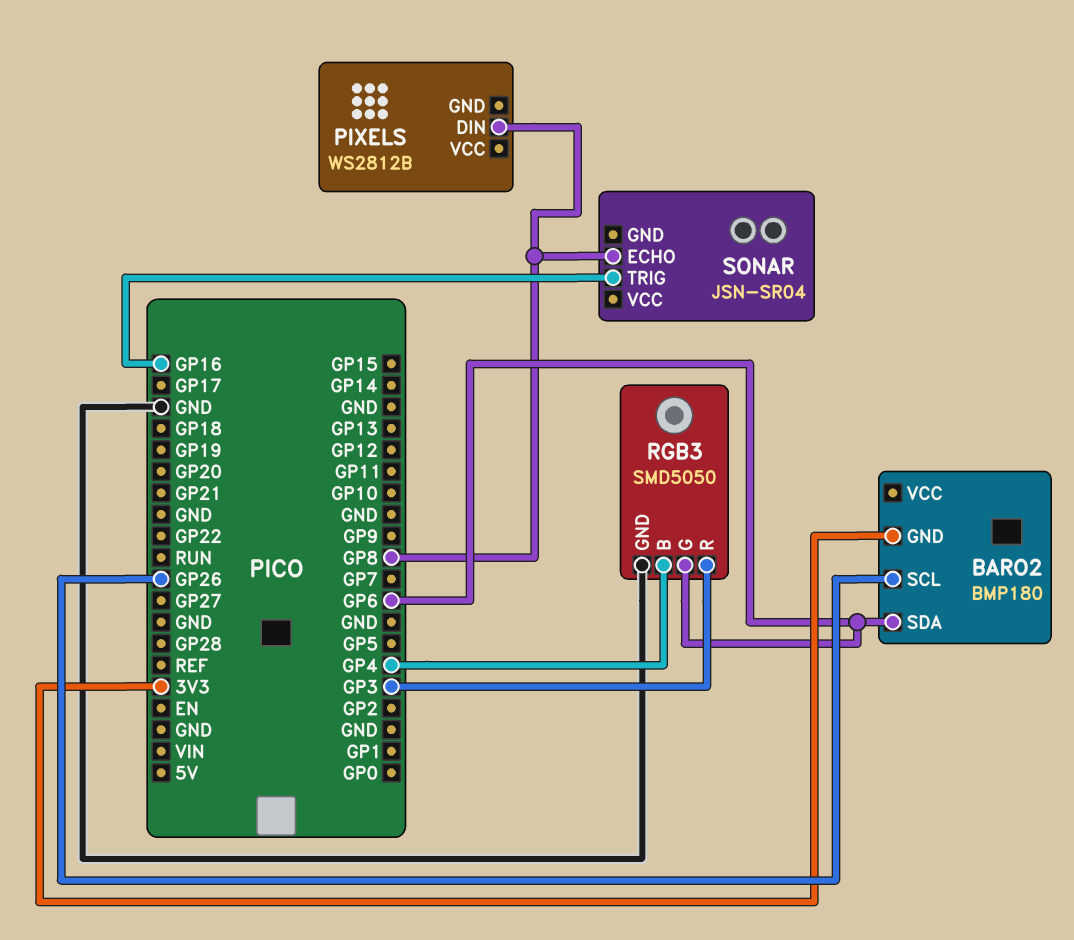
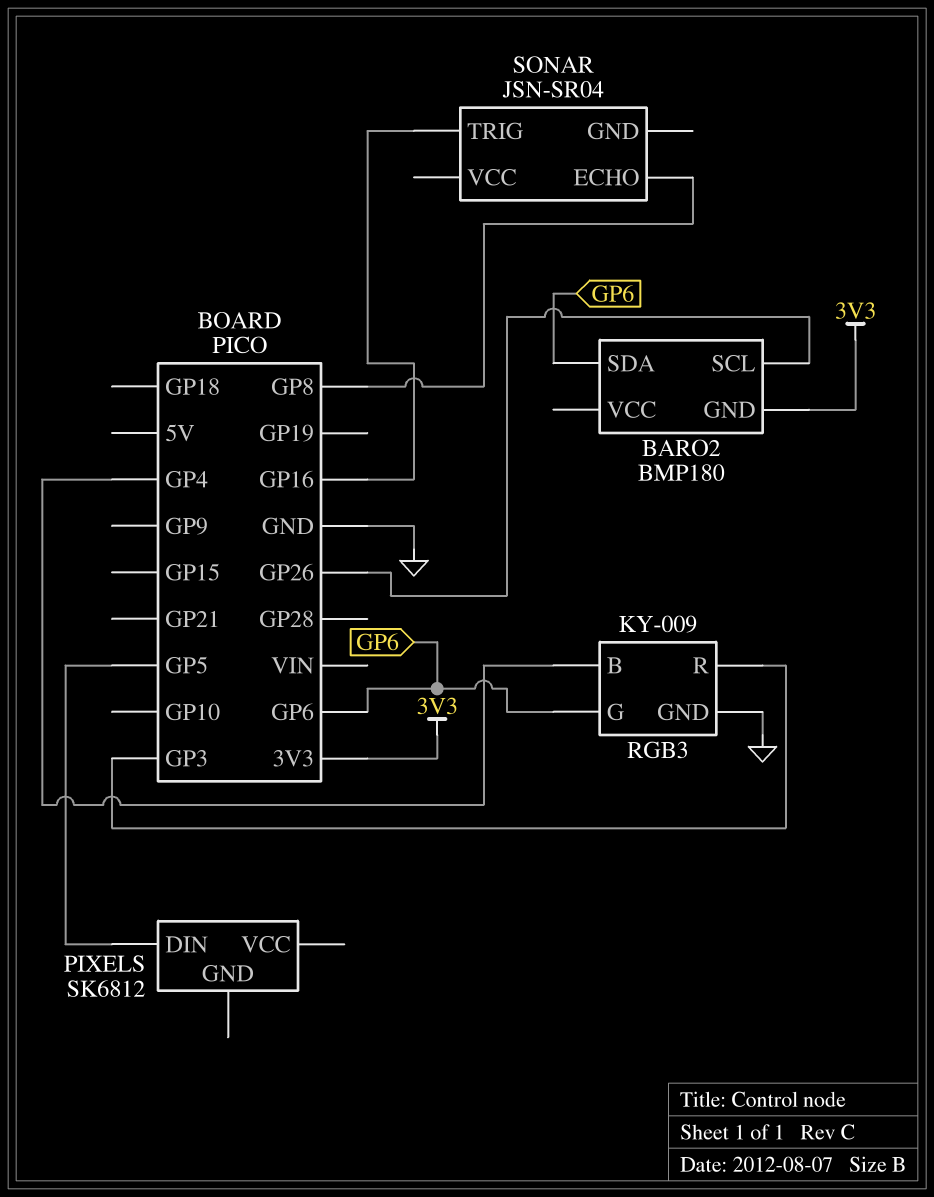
PIXELS: WS2812B -> SK6812
PIXELS pin DIN: GP8 -> GP5
RGB3: SMD5050 -> KY-009

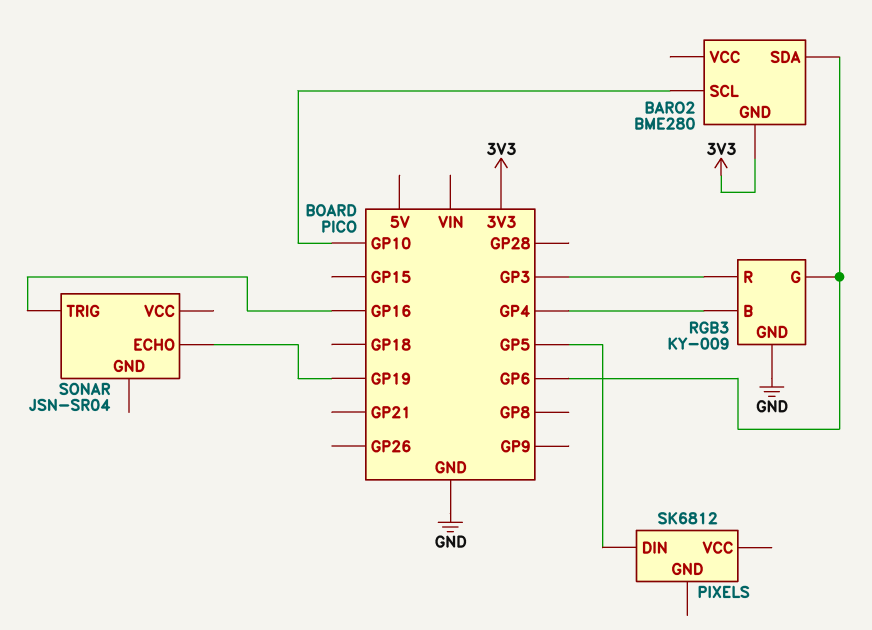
BARO2: BMP180 -> BME280
BARO2 pin SCL: GP26 -> GP10
SONAR pin ECHO: GP8 -> GP19

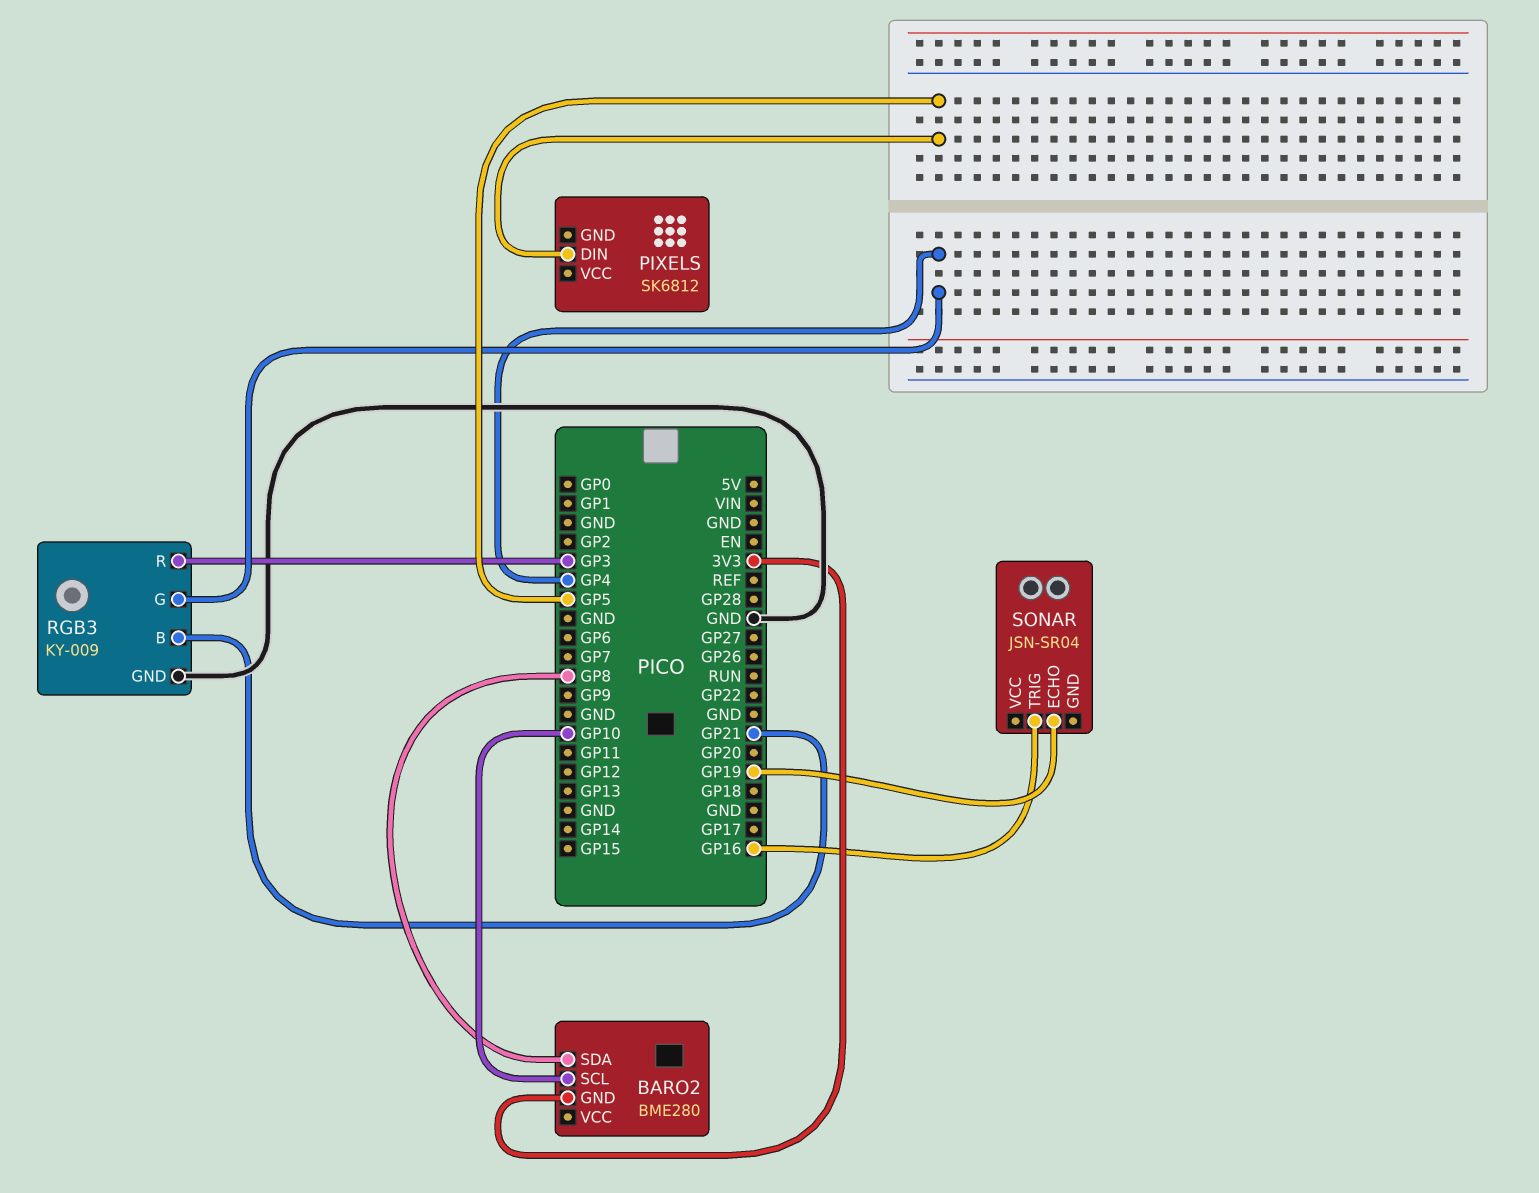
BARO2 pin SDA: GP6 -> GP8
RGB3 pin B: GP4 -> GP21
RGB3 pin G: GP6 -> GP4

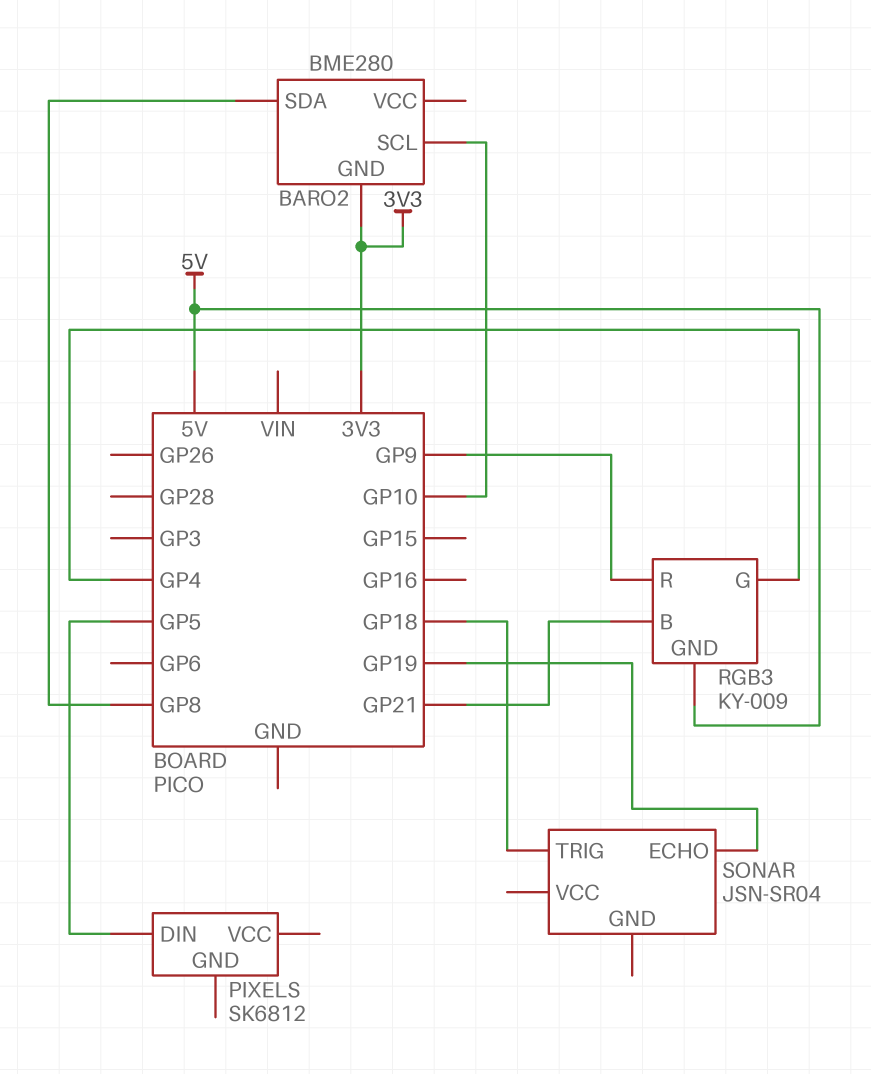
RGB3 pin GND: GND -> 5V
RGB3 pin R: GP3 -> GP9
SONAR pin TRIG: GP16 -> GP18

